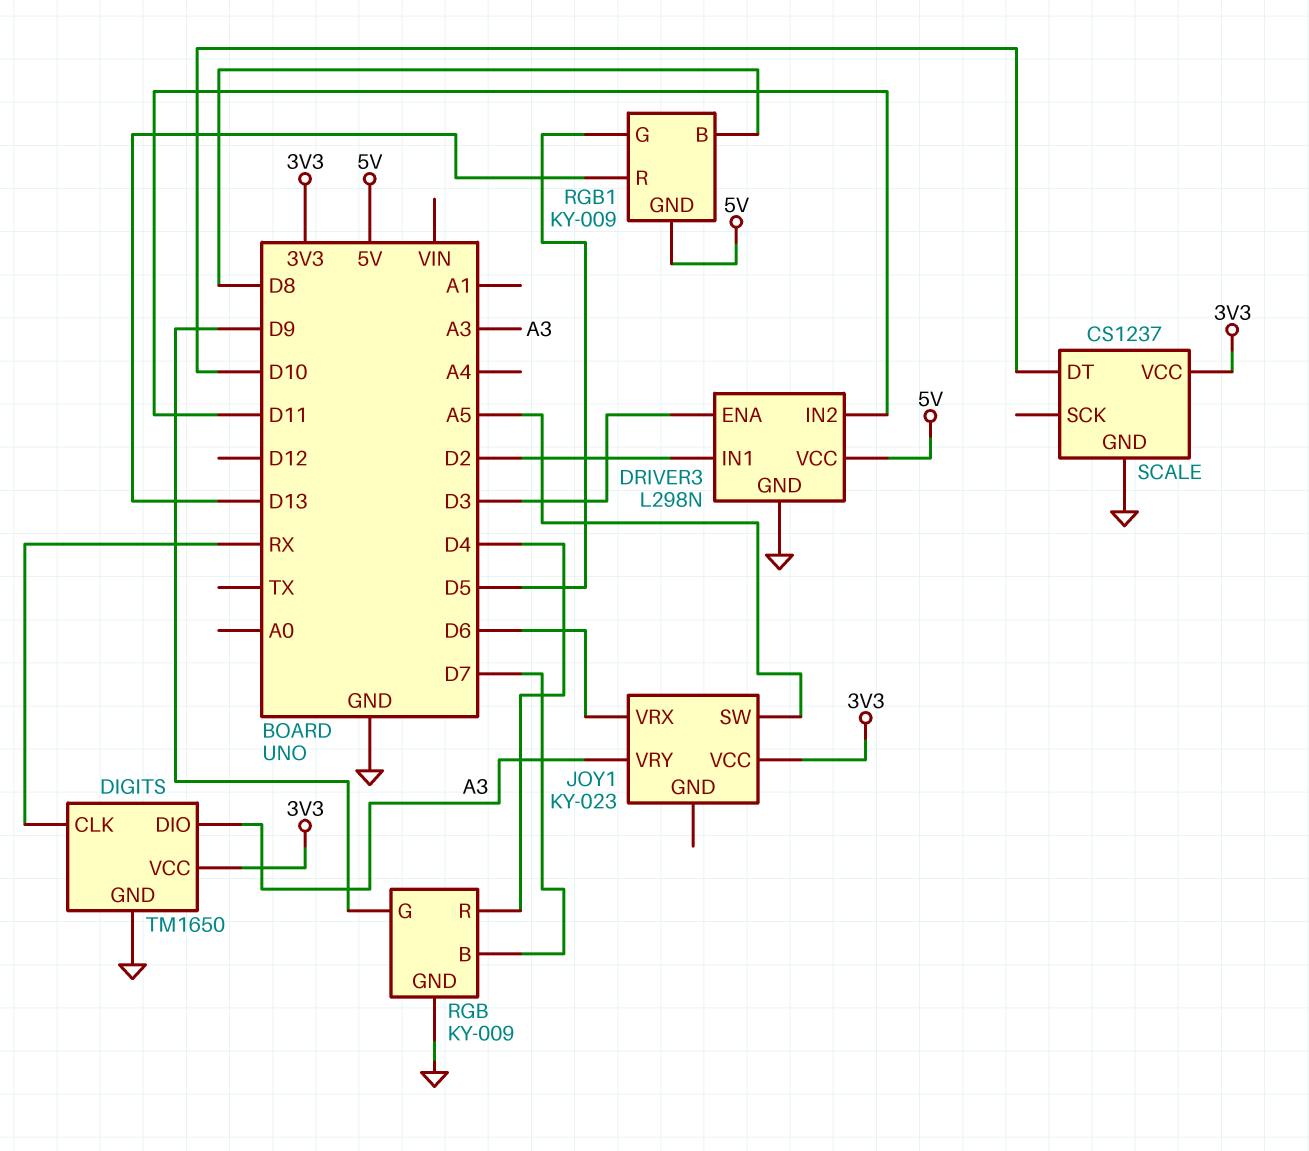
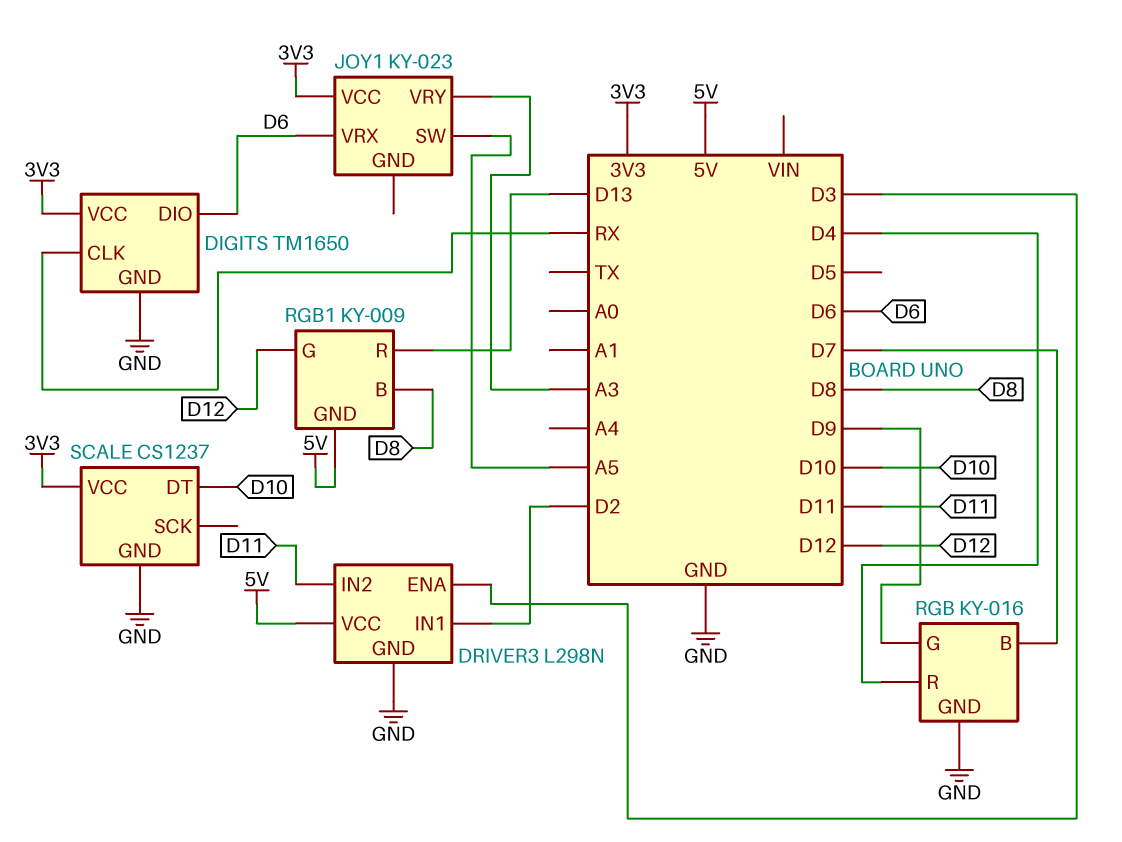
DIGITS pin DIO: A3 -> D6
RGB: KY-009 -> KY-016
RGB1 pin G: D5 -> D12

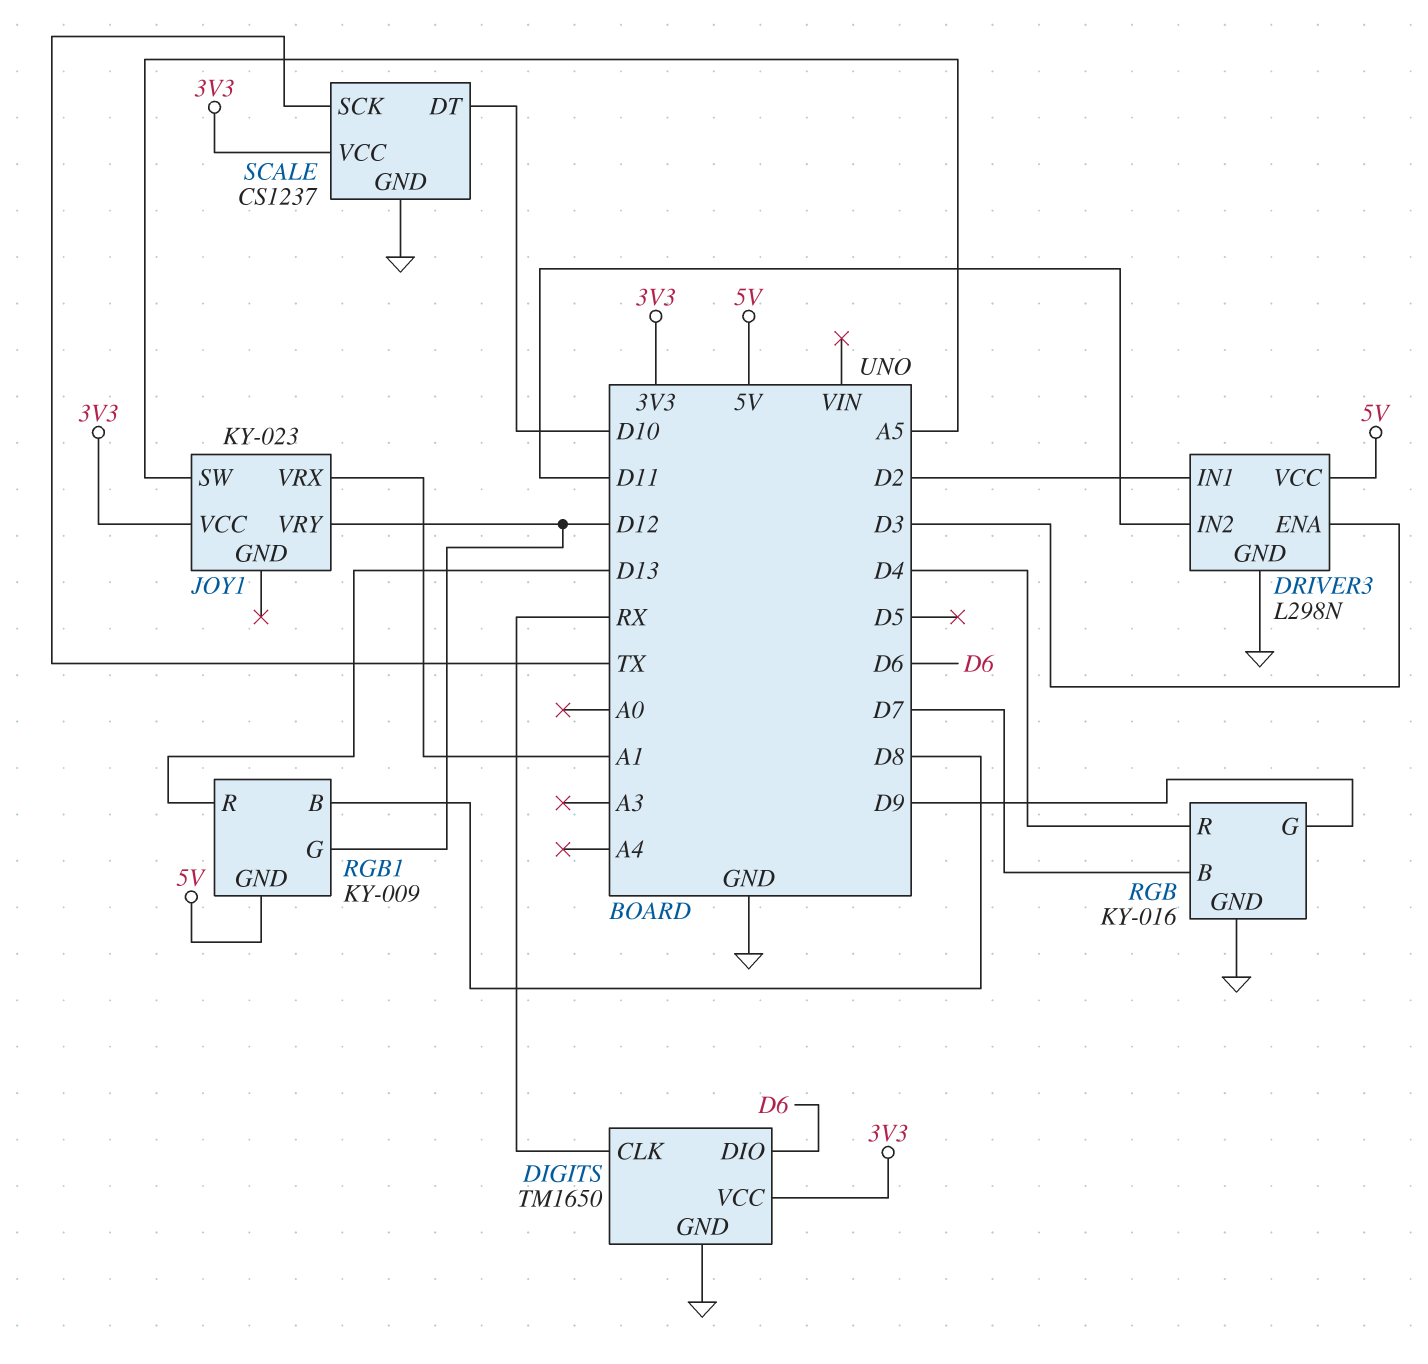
JOY1 pin VRX: D6 -> A1
JOY1 pin VRY: A3 -> D12
SCALE pin SCK: none -> TX

